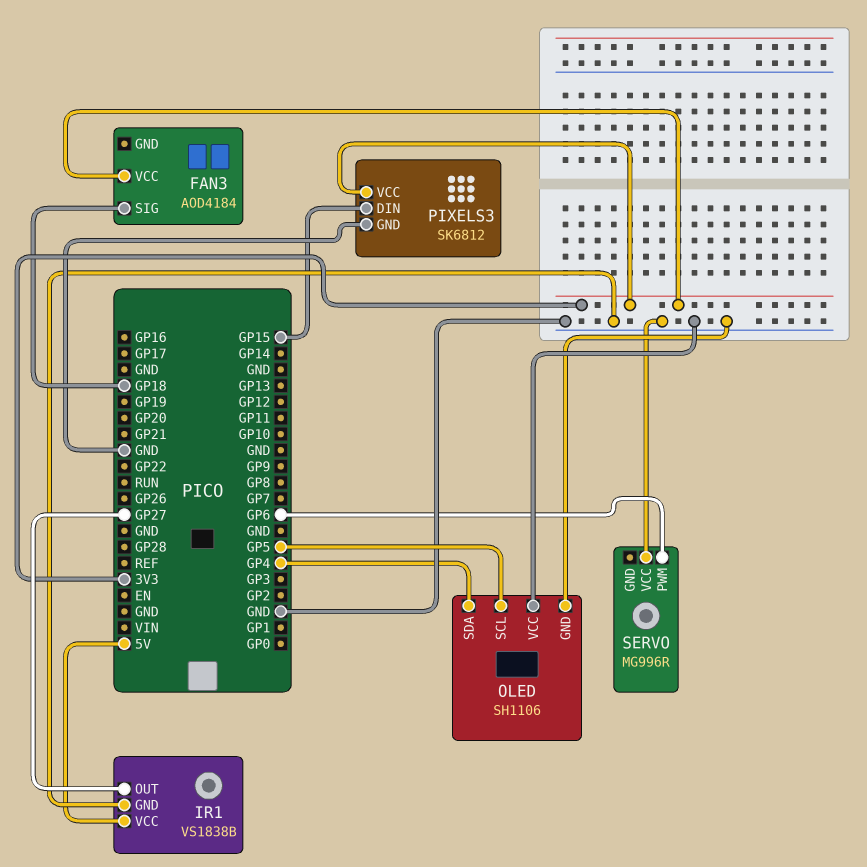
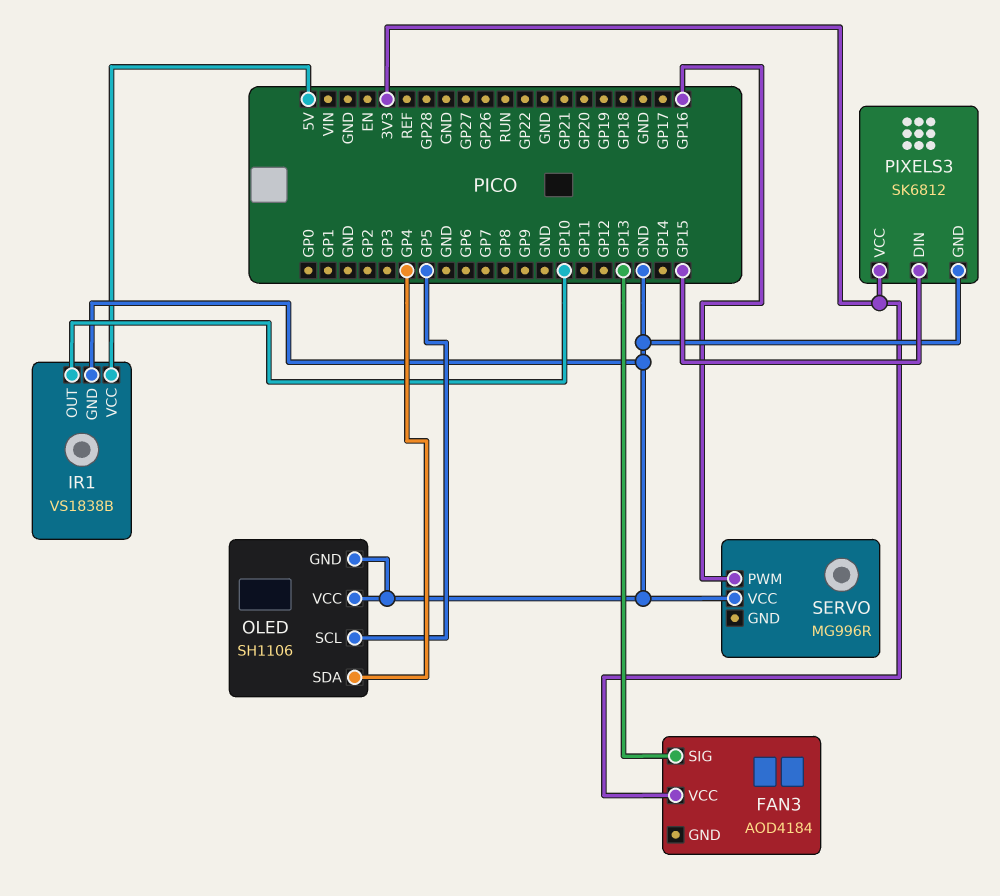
FAN3 pin SIG: GP18 -> GP13
IR1 pin OUT: GP27 -> GP10
SERVO pin PWM: GP6 -> GP16

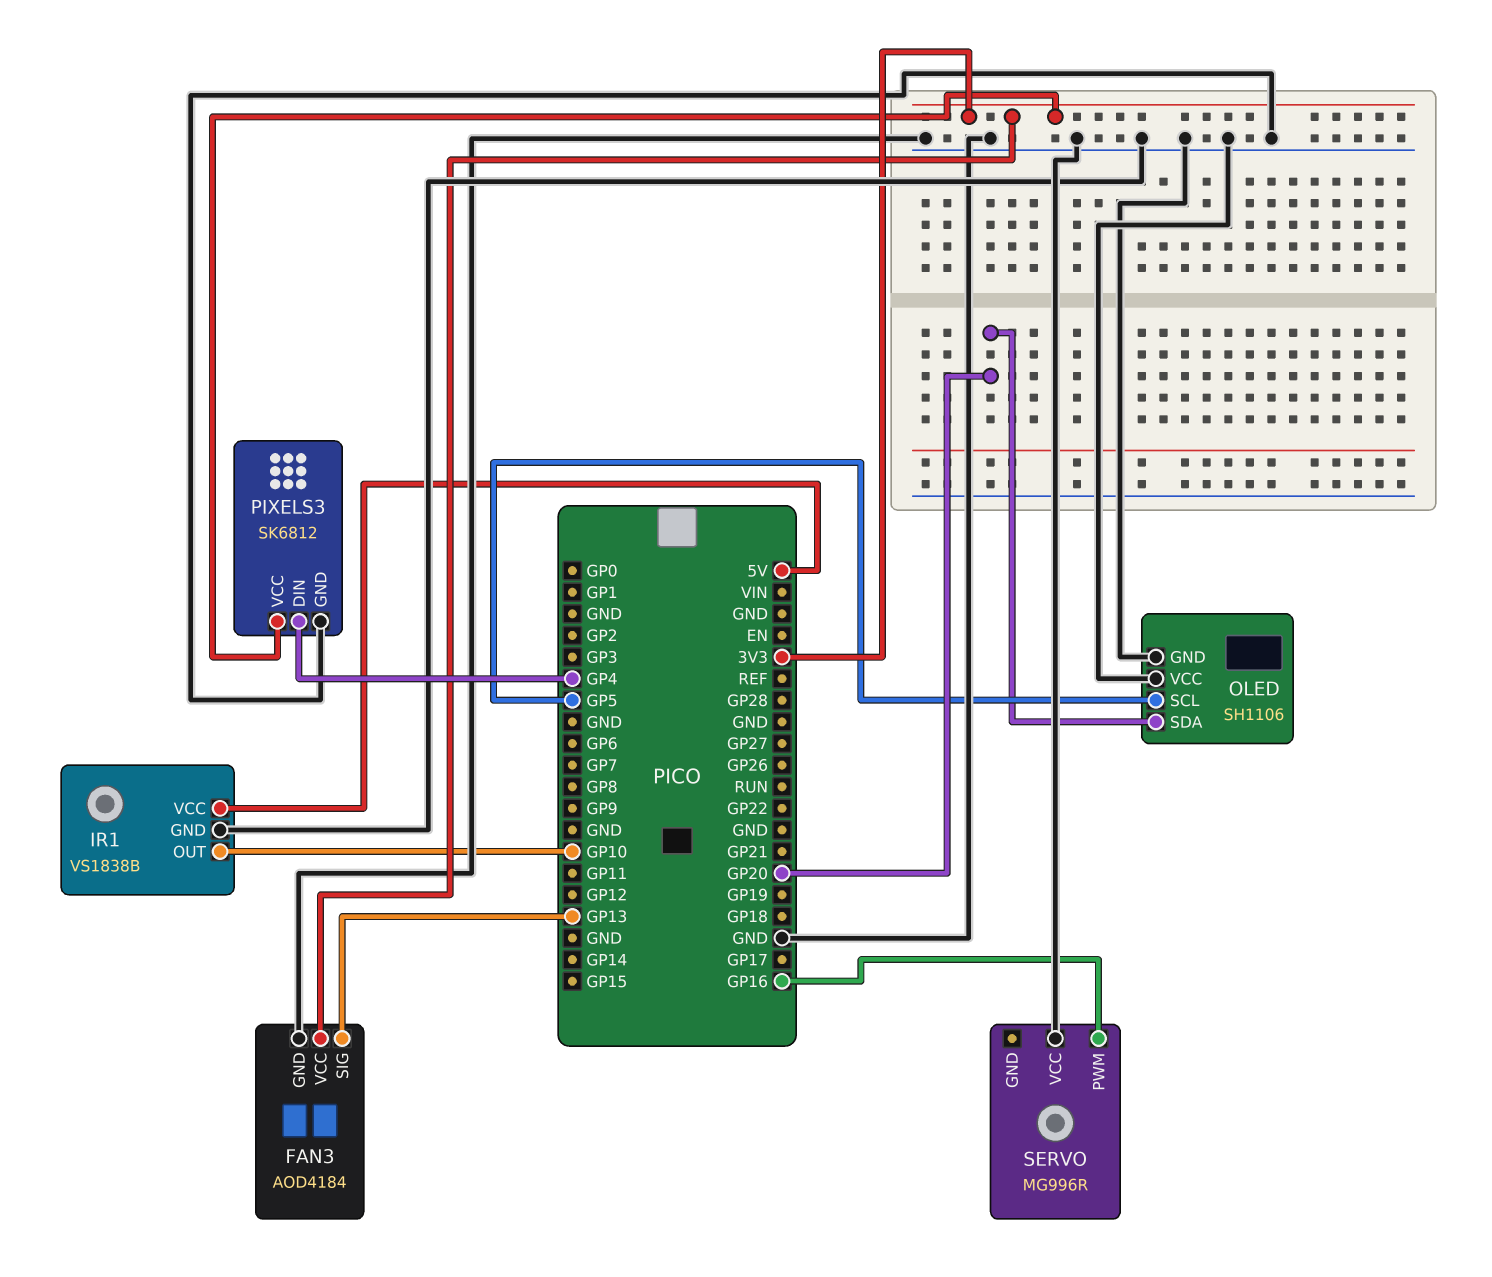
FAN3 pin GND: none -> GND
OLED pin SDA: GP4 -> GP20
PIXELS3 pin DIN: GP15 -> GP4

